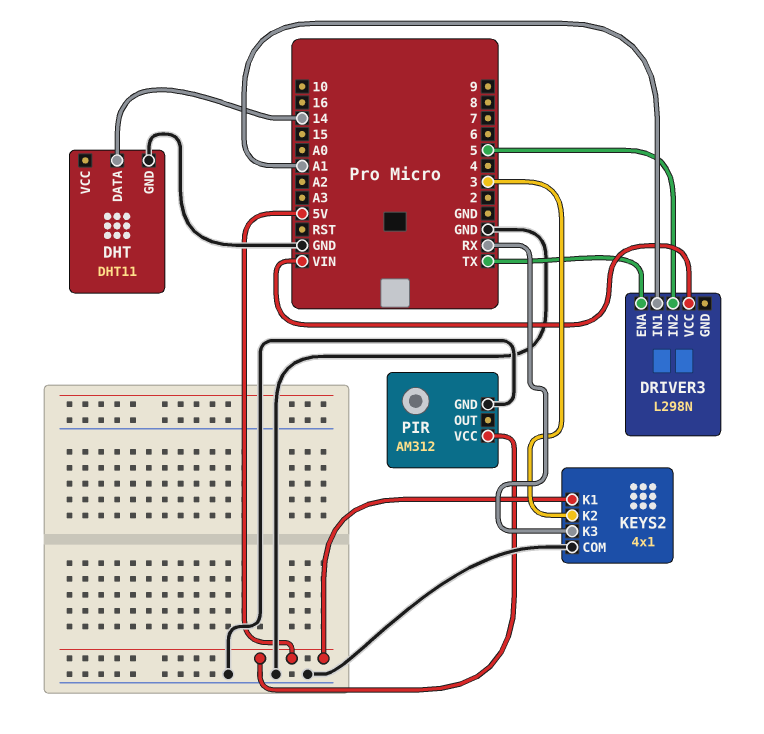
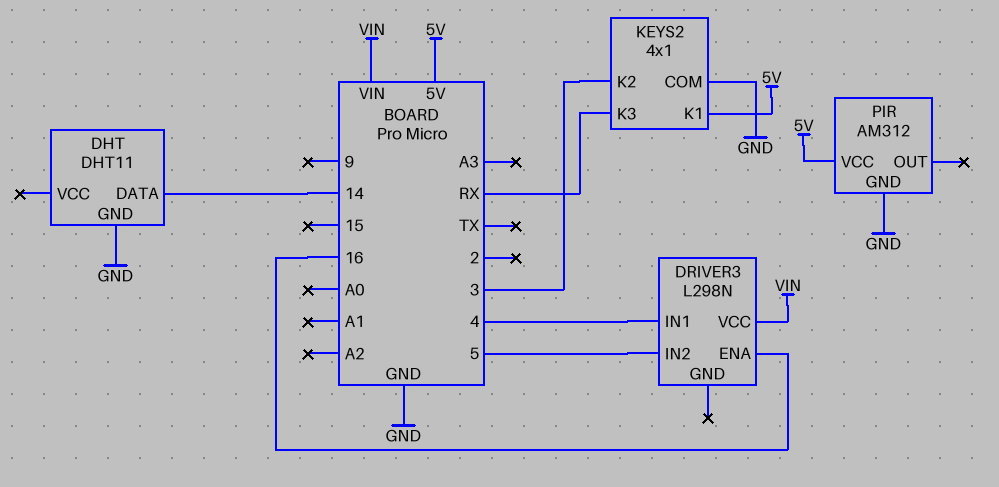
DRIVER3 pin ENA: TX -> 16
DRIVER3 pin IN1: A1 -> 4

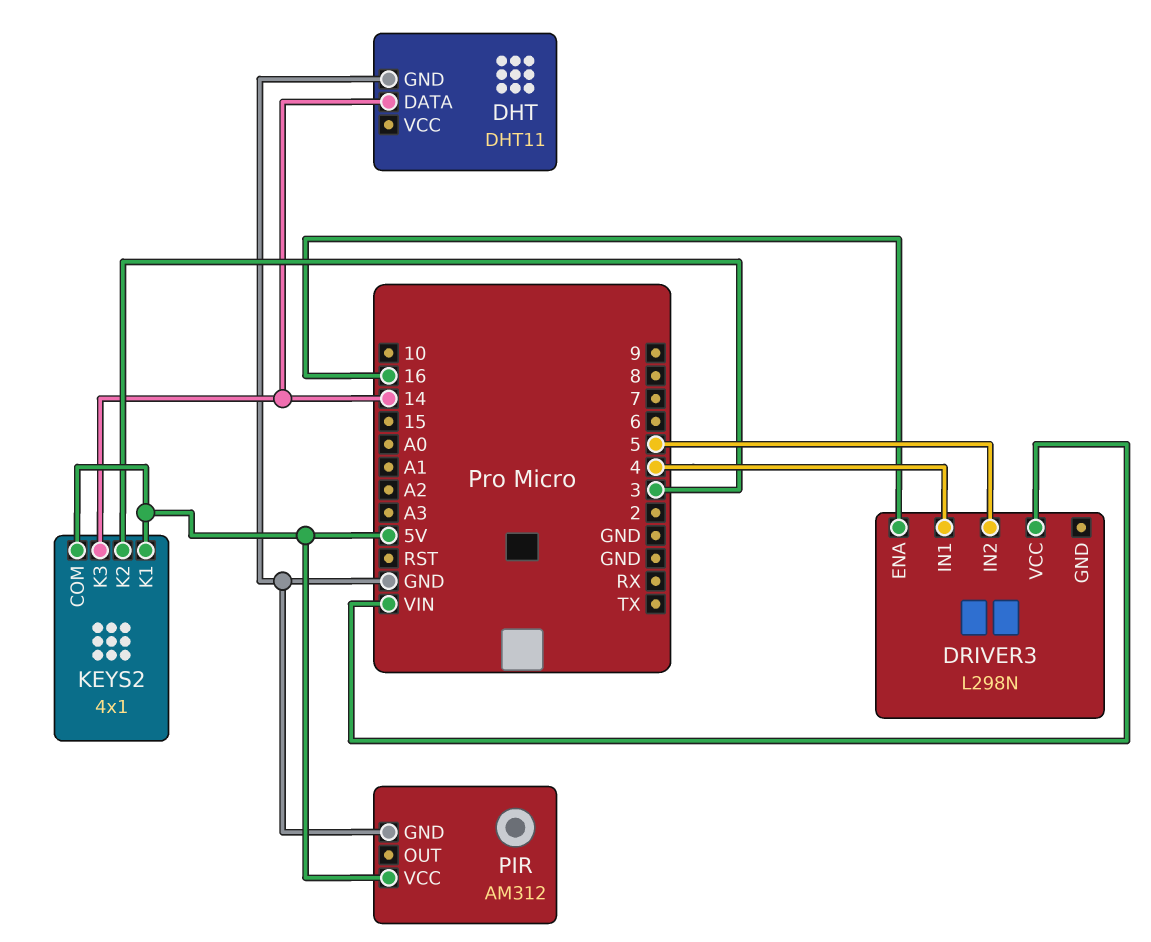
KEYS2 pin COM: GND -> 5V
KEYS2 pin K3: RX -> 14

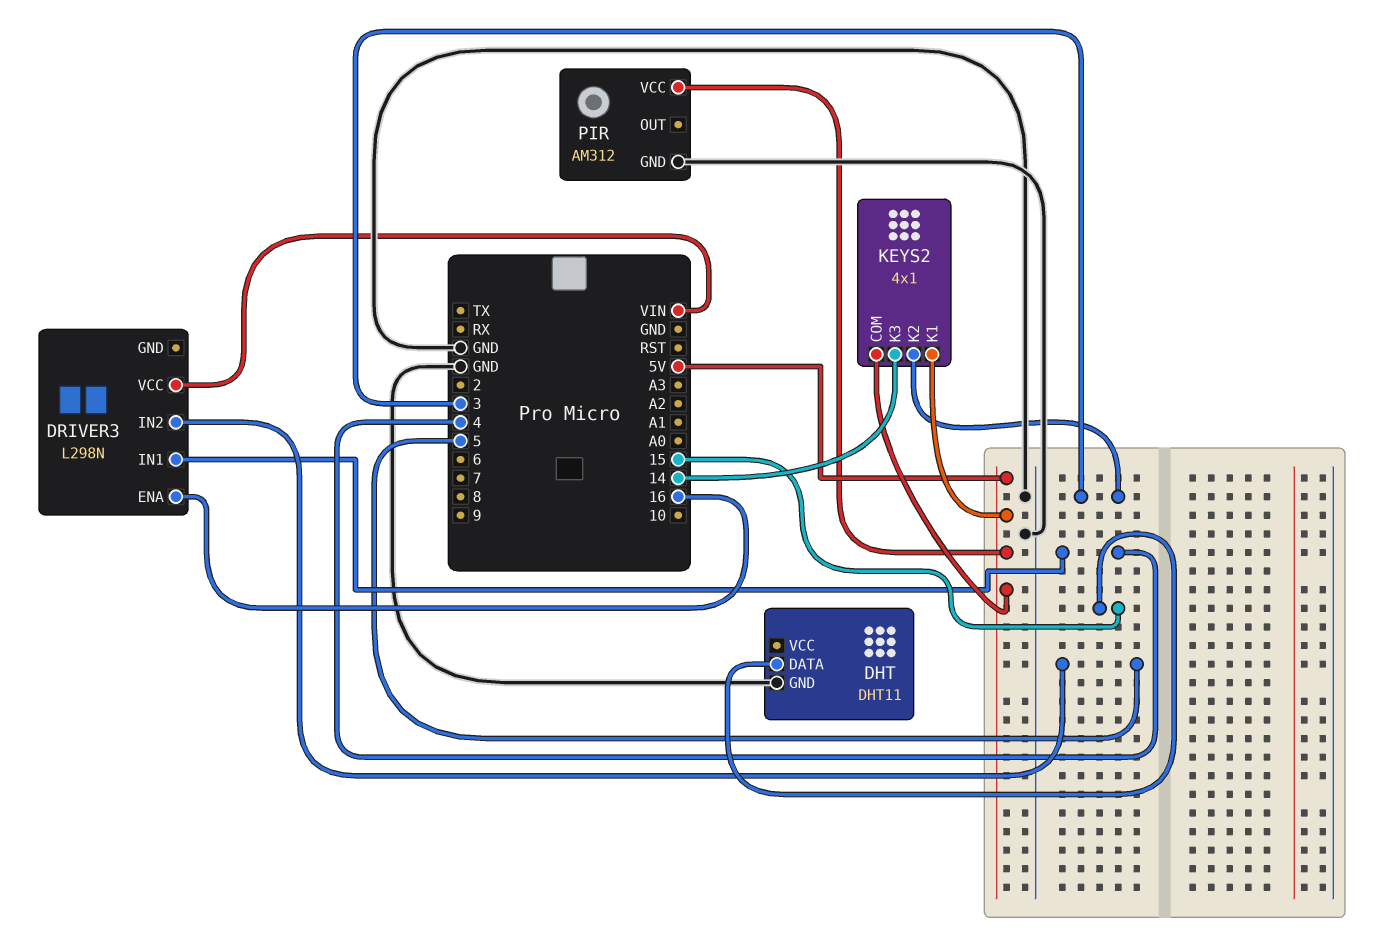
DHT pin DATA: 14 -> 15

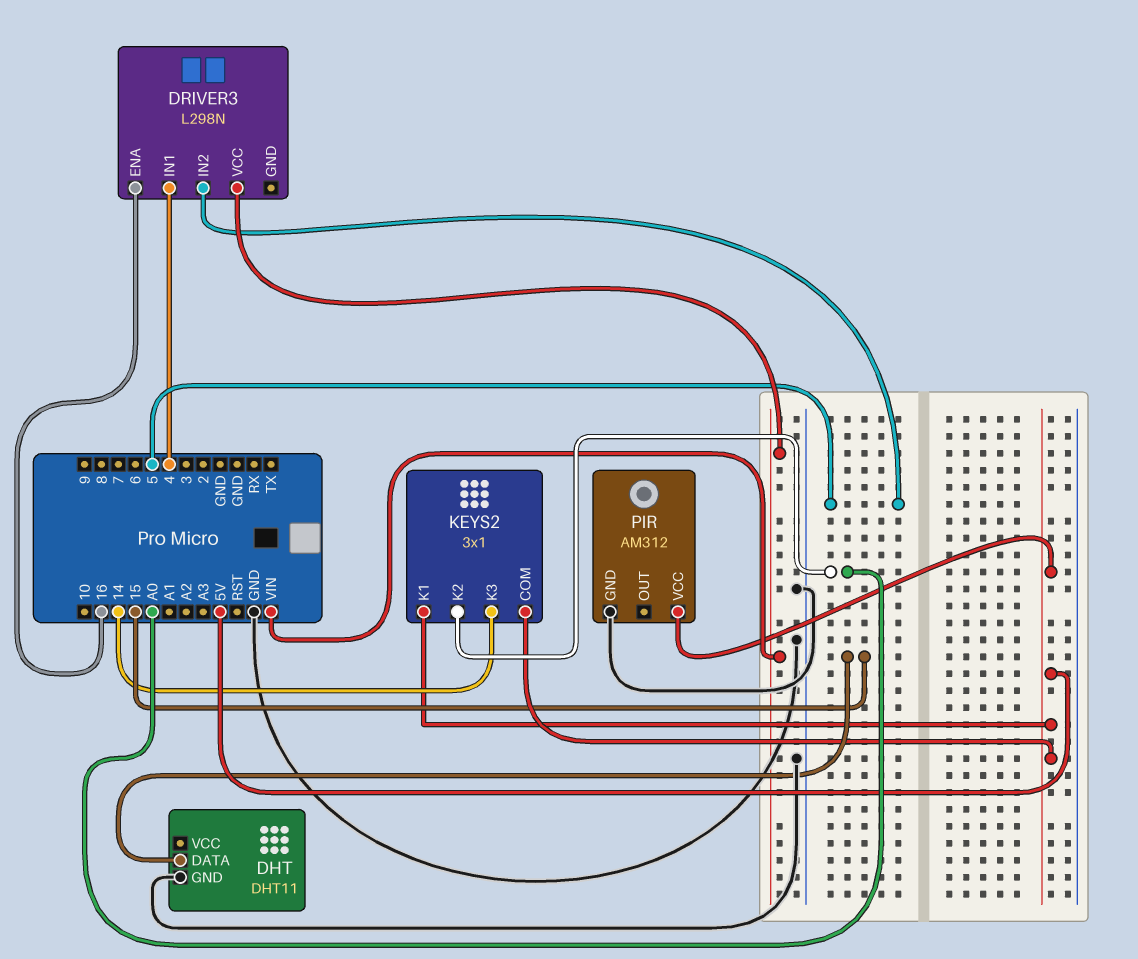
KEYS2: 4x1 -> 3x1
KEYS2 pin K2: 3 -> A0

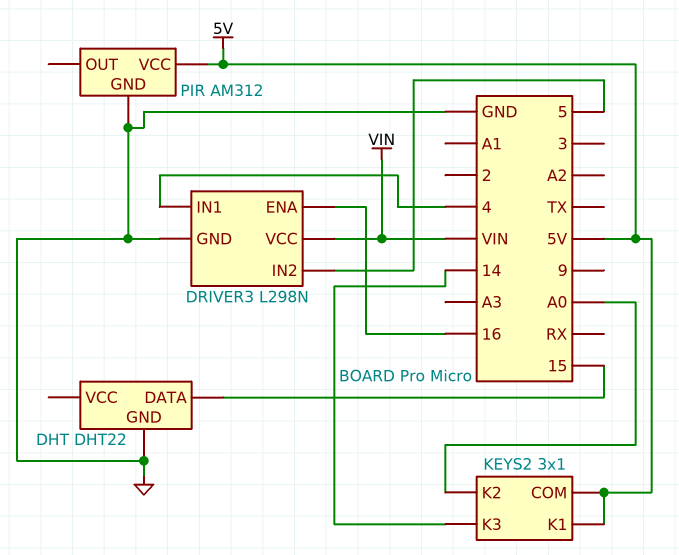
DHT: DHT11 -> DHT22
DRIVER3 pin GND: none -> GND

